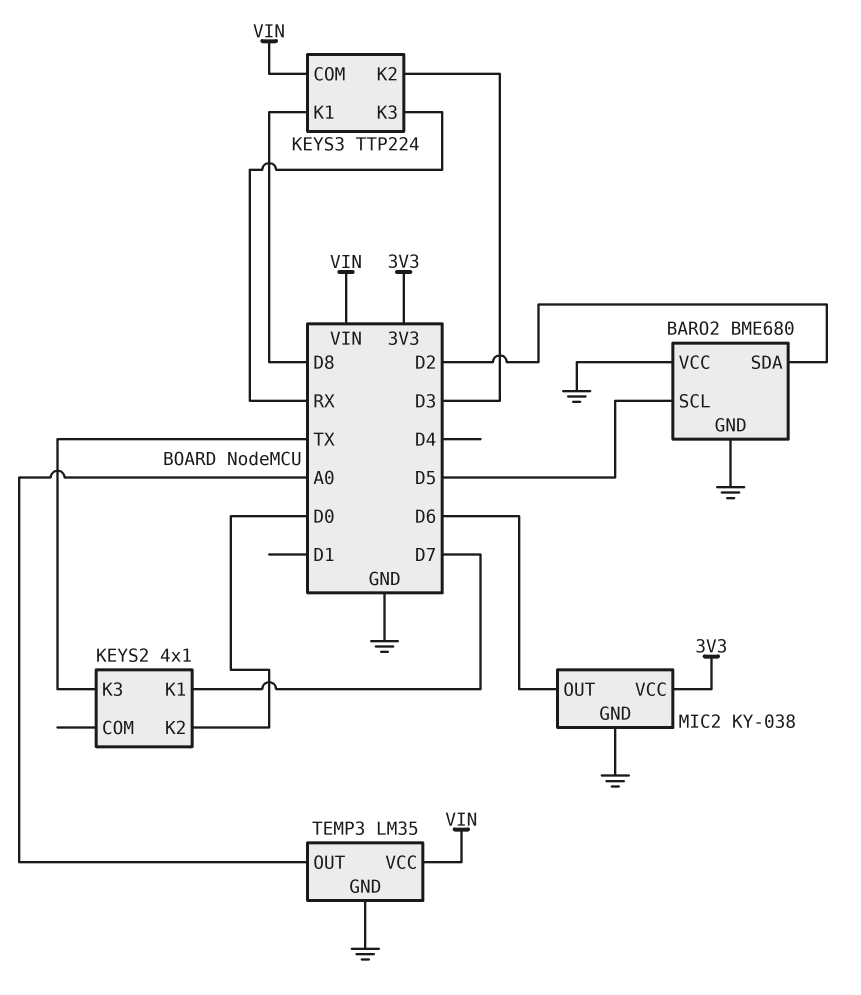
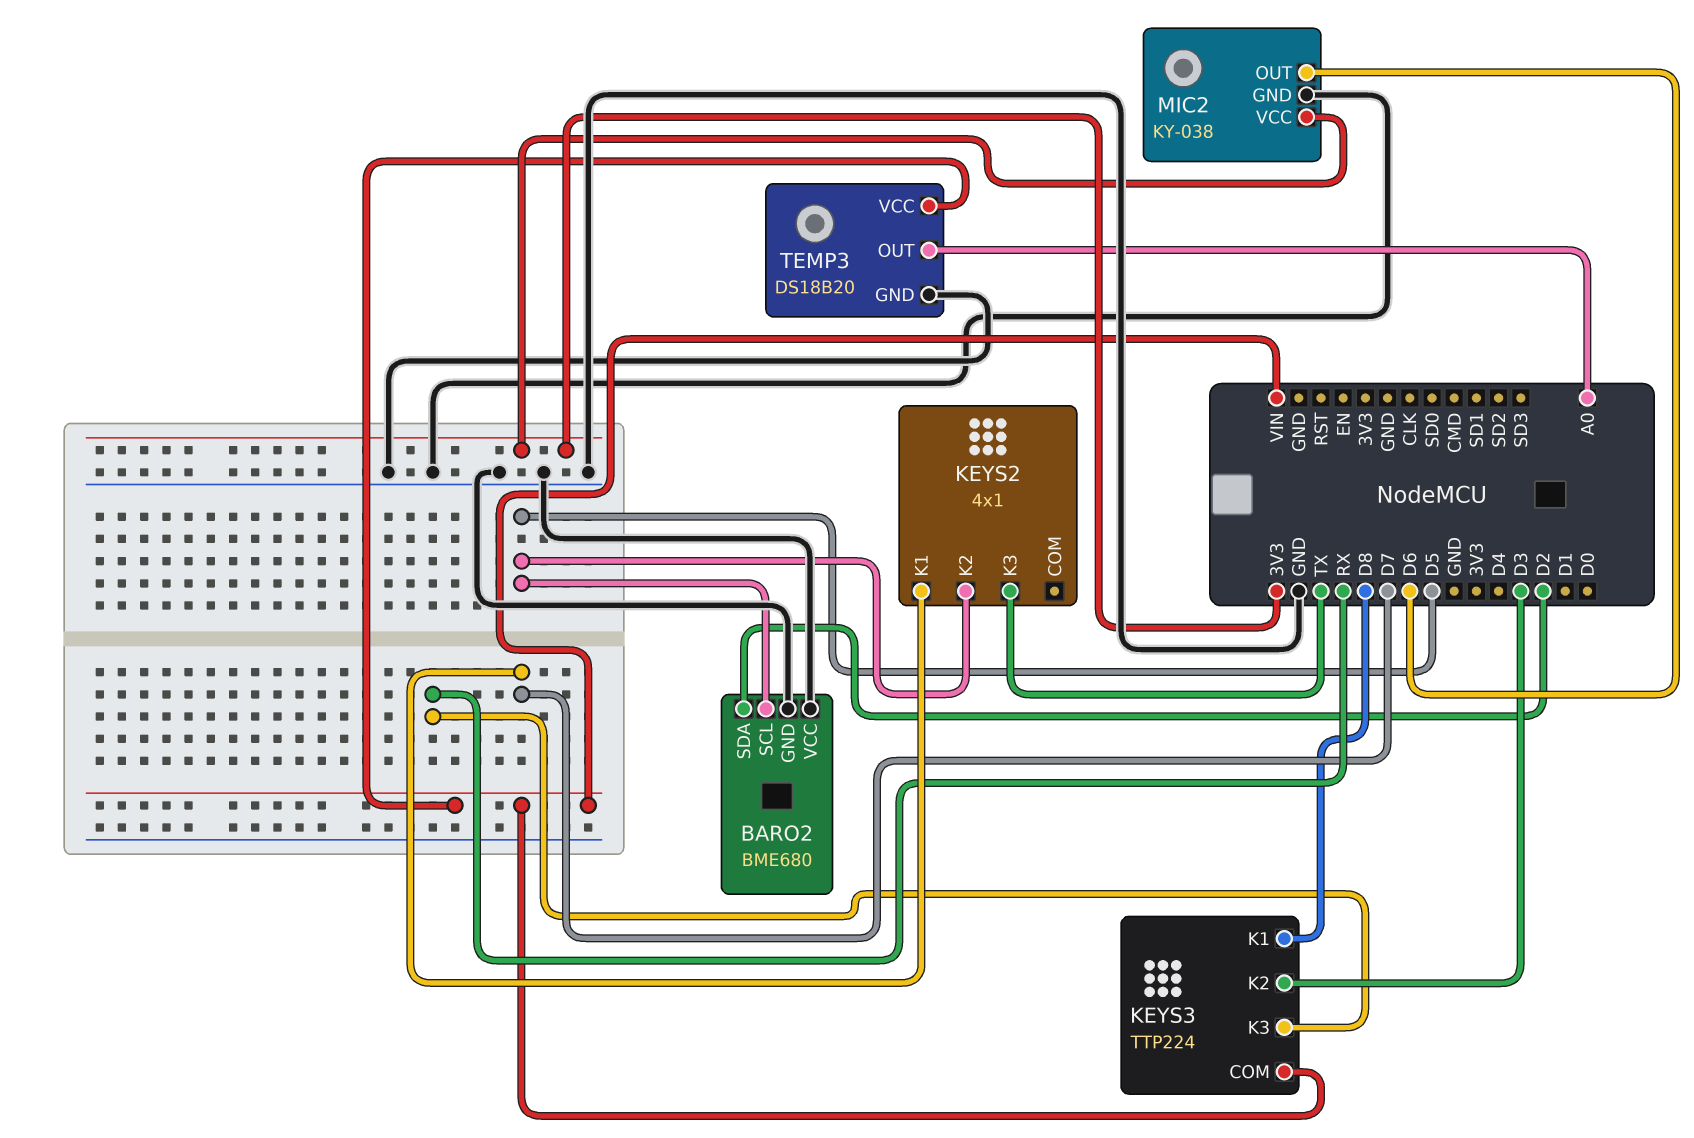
KEYS2 pin K2: D0 -> D5
TEMP3: LM35 -> DS18B20

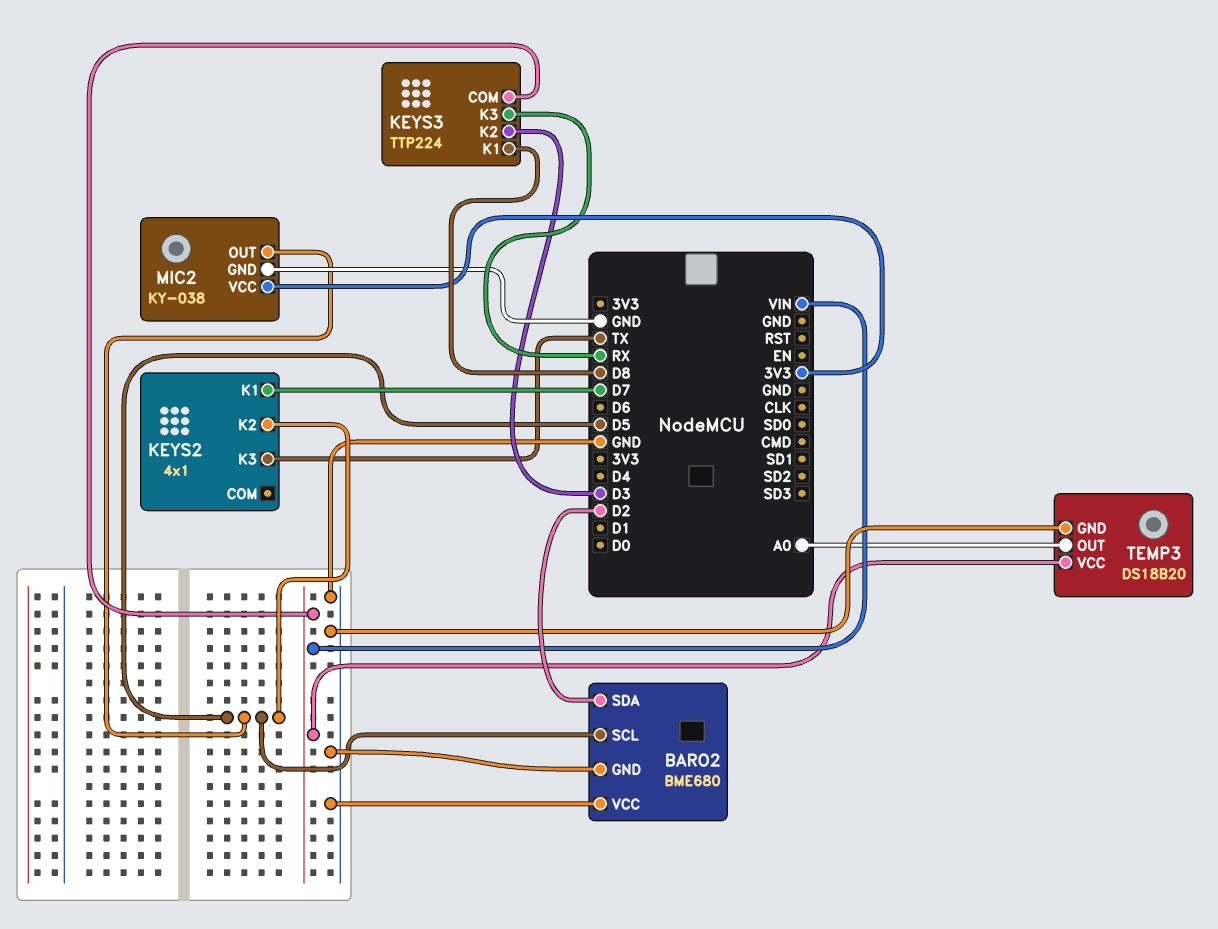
MIC2 pin OUT: D6 -> D5

